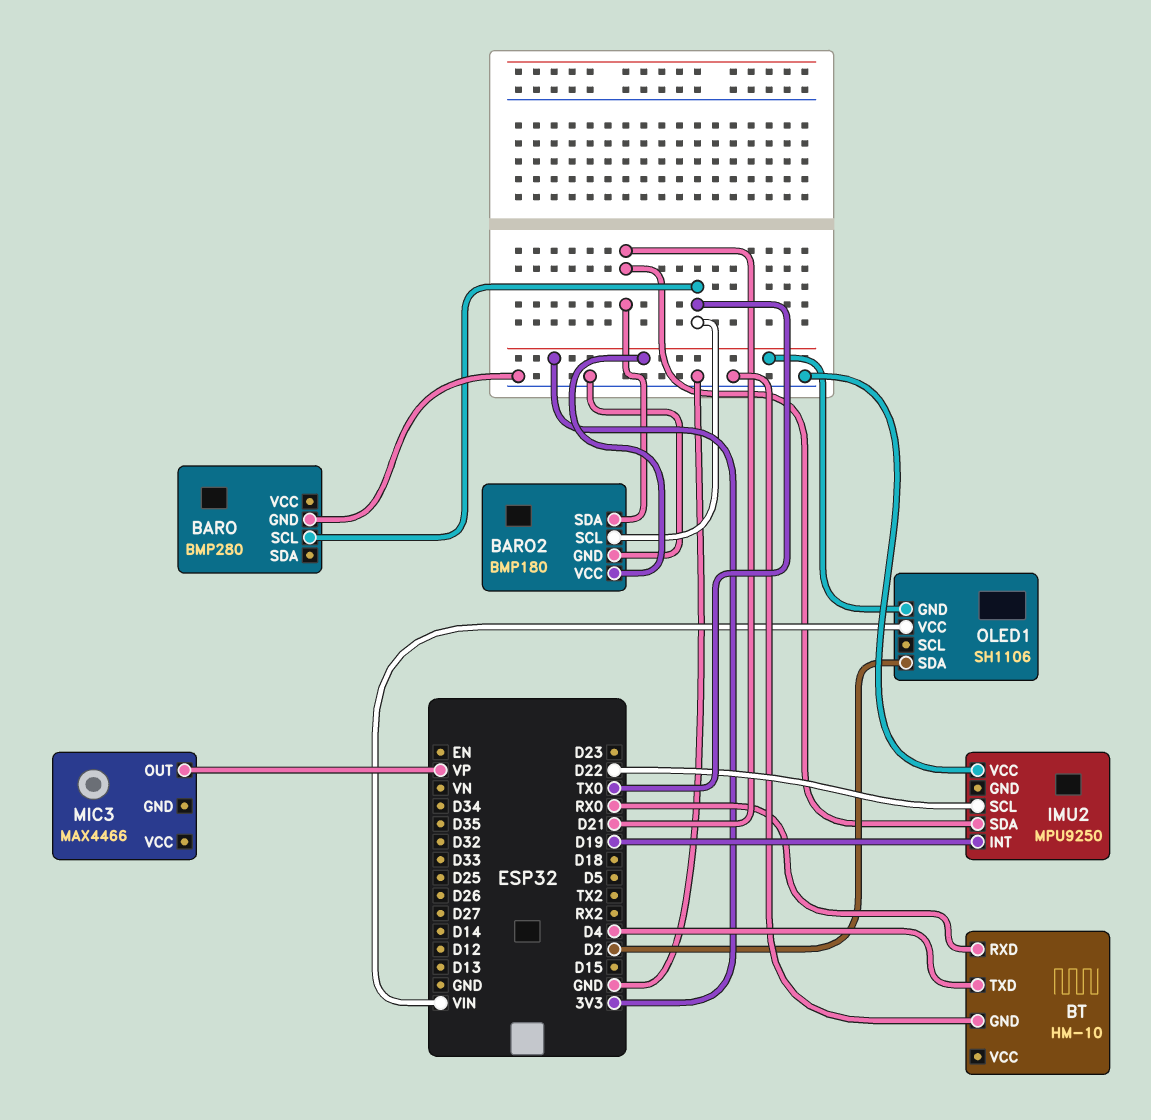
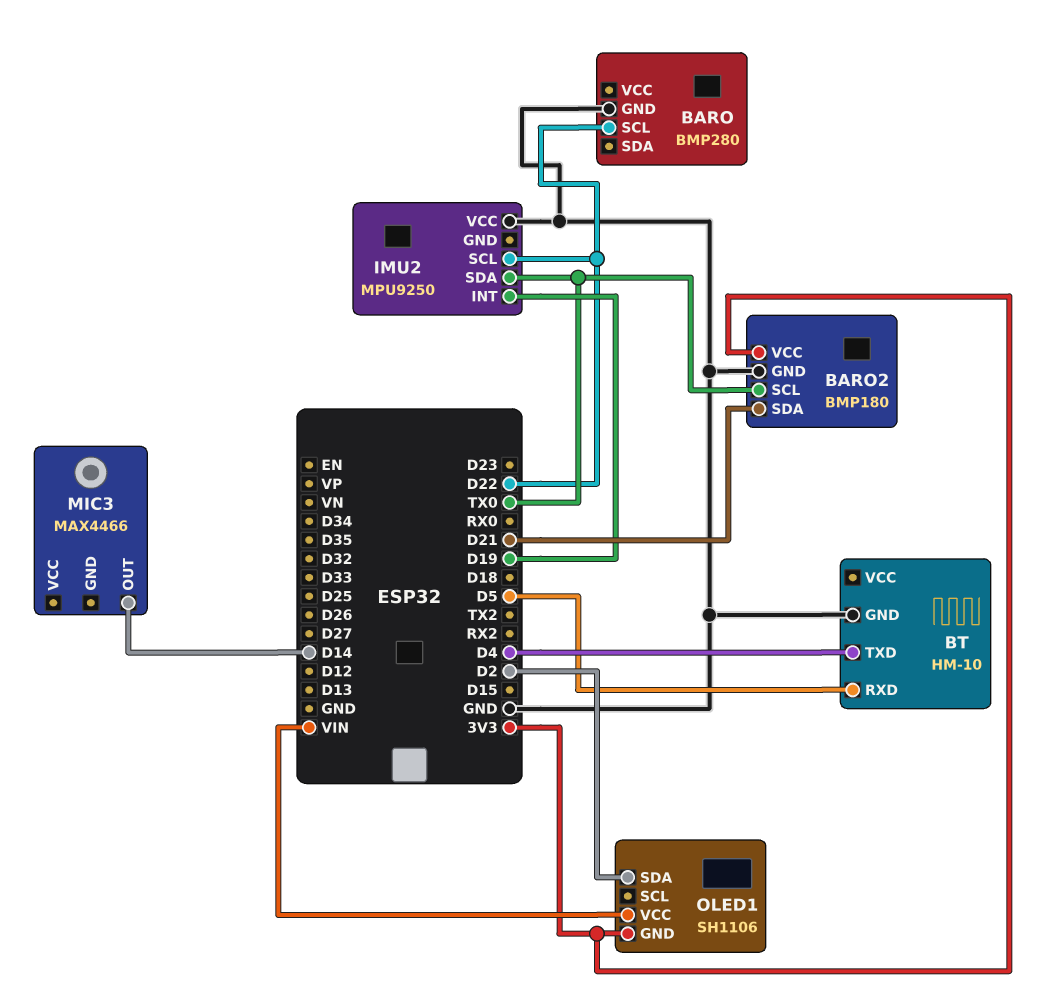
BARO pin SCL: TX0 -> D22
BT pin RXD: RX0 -> D5
IMU2 pin SDA: D21 -> TX0
MIC3 pin OUT: VP -> D14

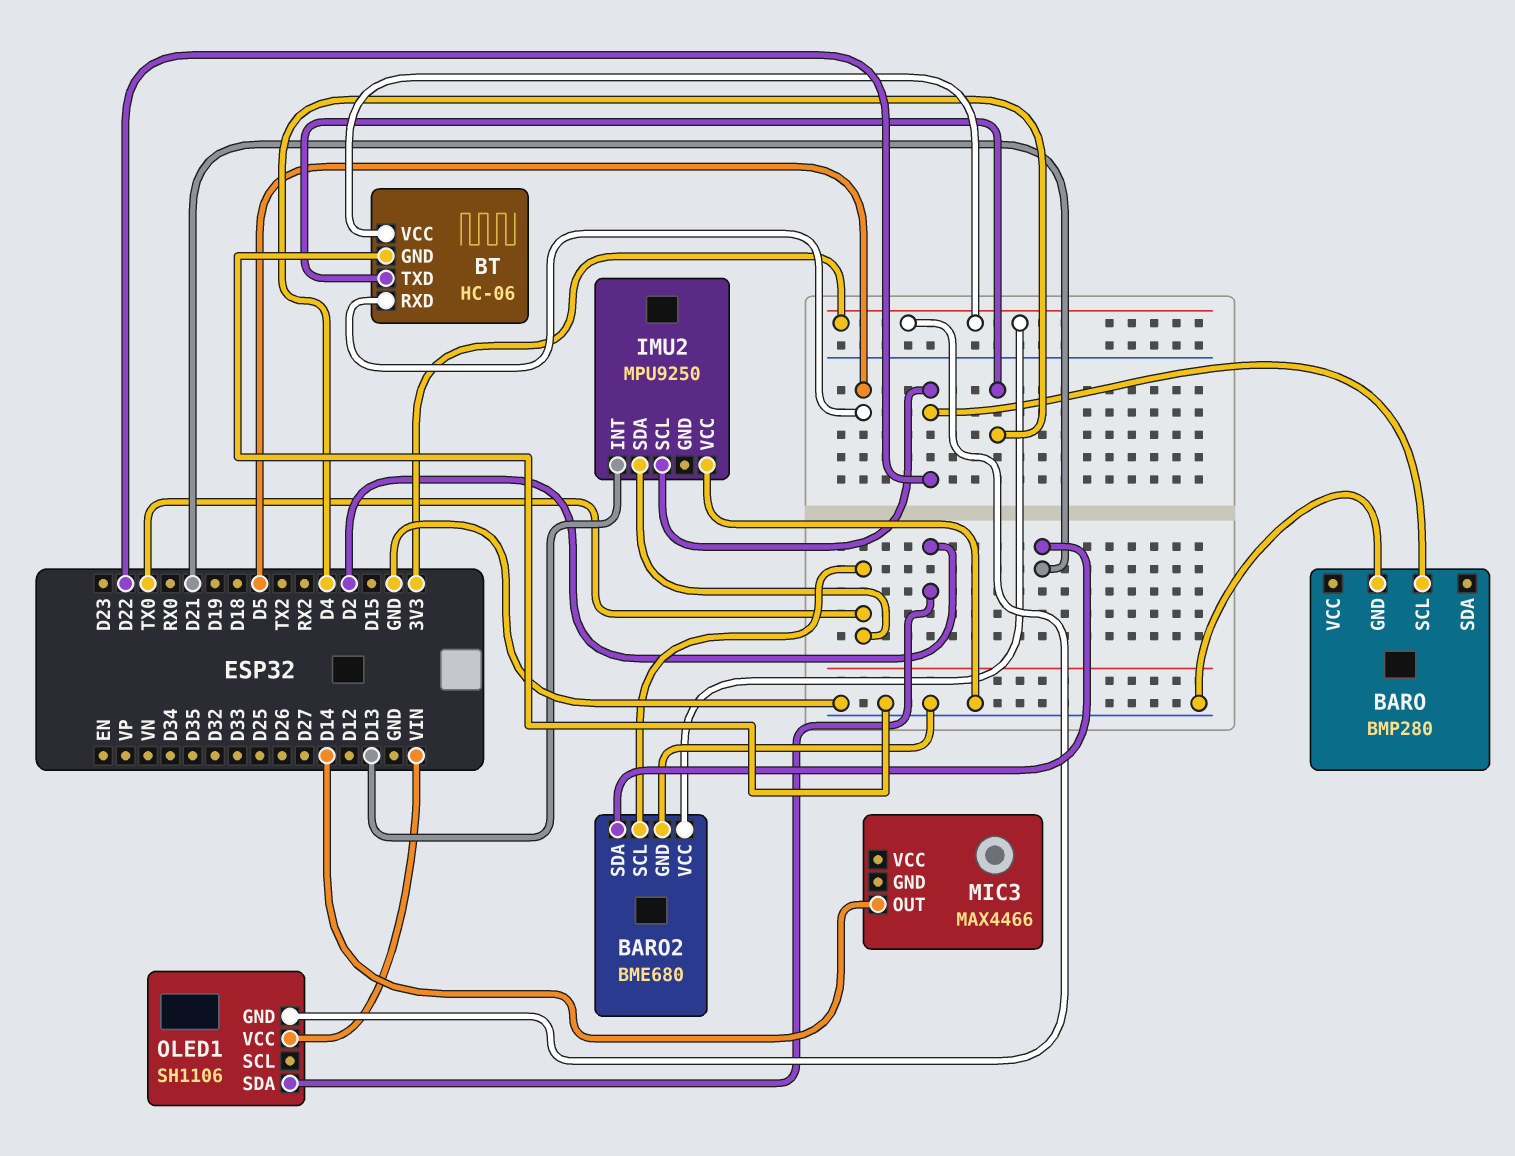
BARO2: BMP180 -> BME680
BT: HM-10 -> HC-06
BT pin VCC: none -> 3V3
IMU2 pin INT: D19 -> D13

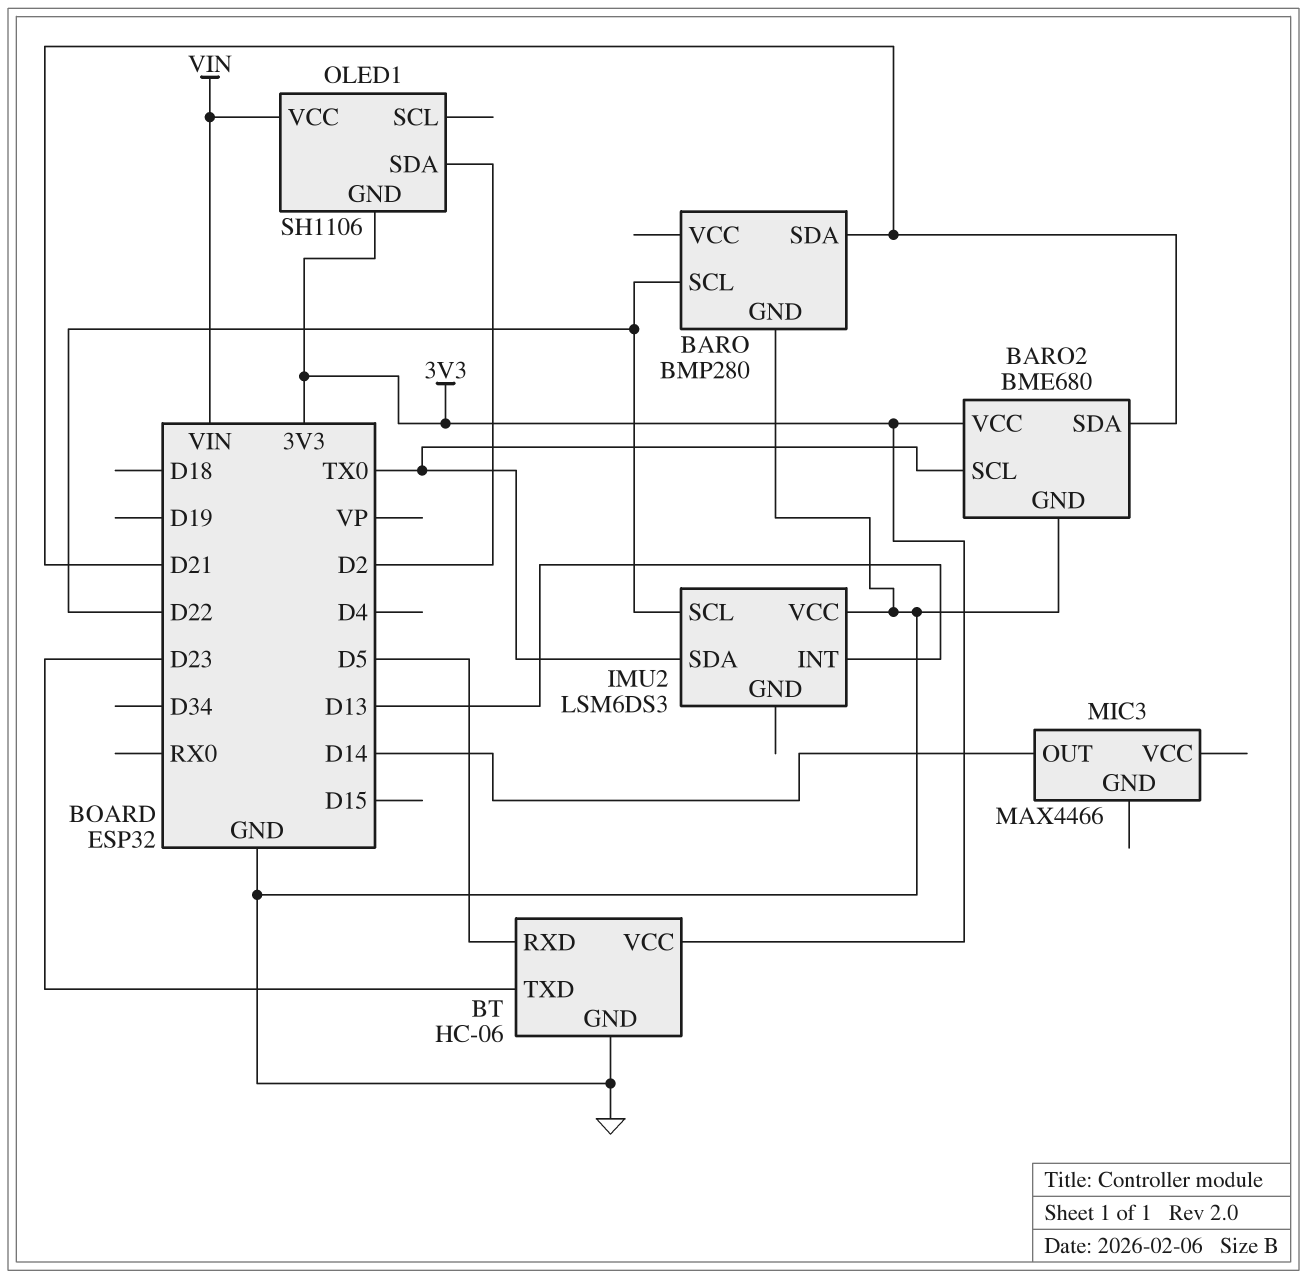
BARO pin SDA: none -> D21
BT pin TXD: D4 -> D23
IMU2: MPU9250 -> LSM6DS3

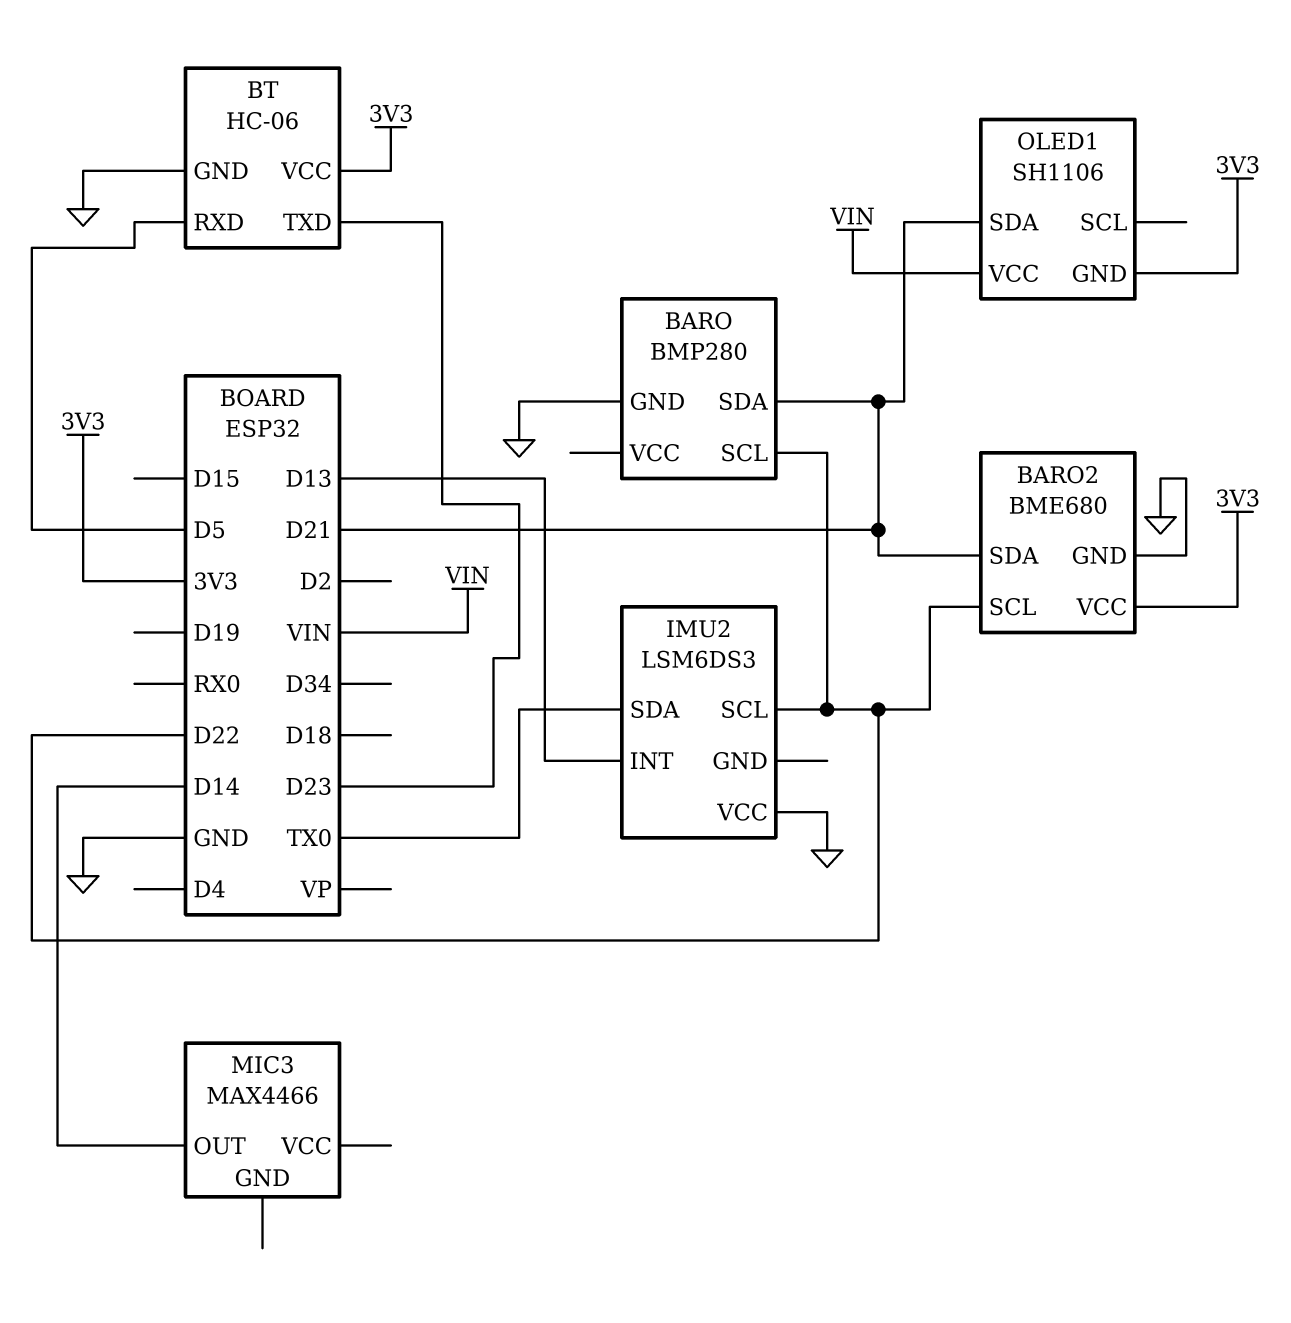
BARO2 pin SCL: TX0 -> D22
OLED1 pin SDA: D2 -> D21

